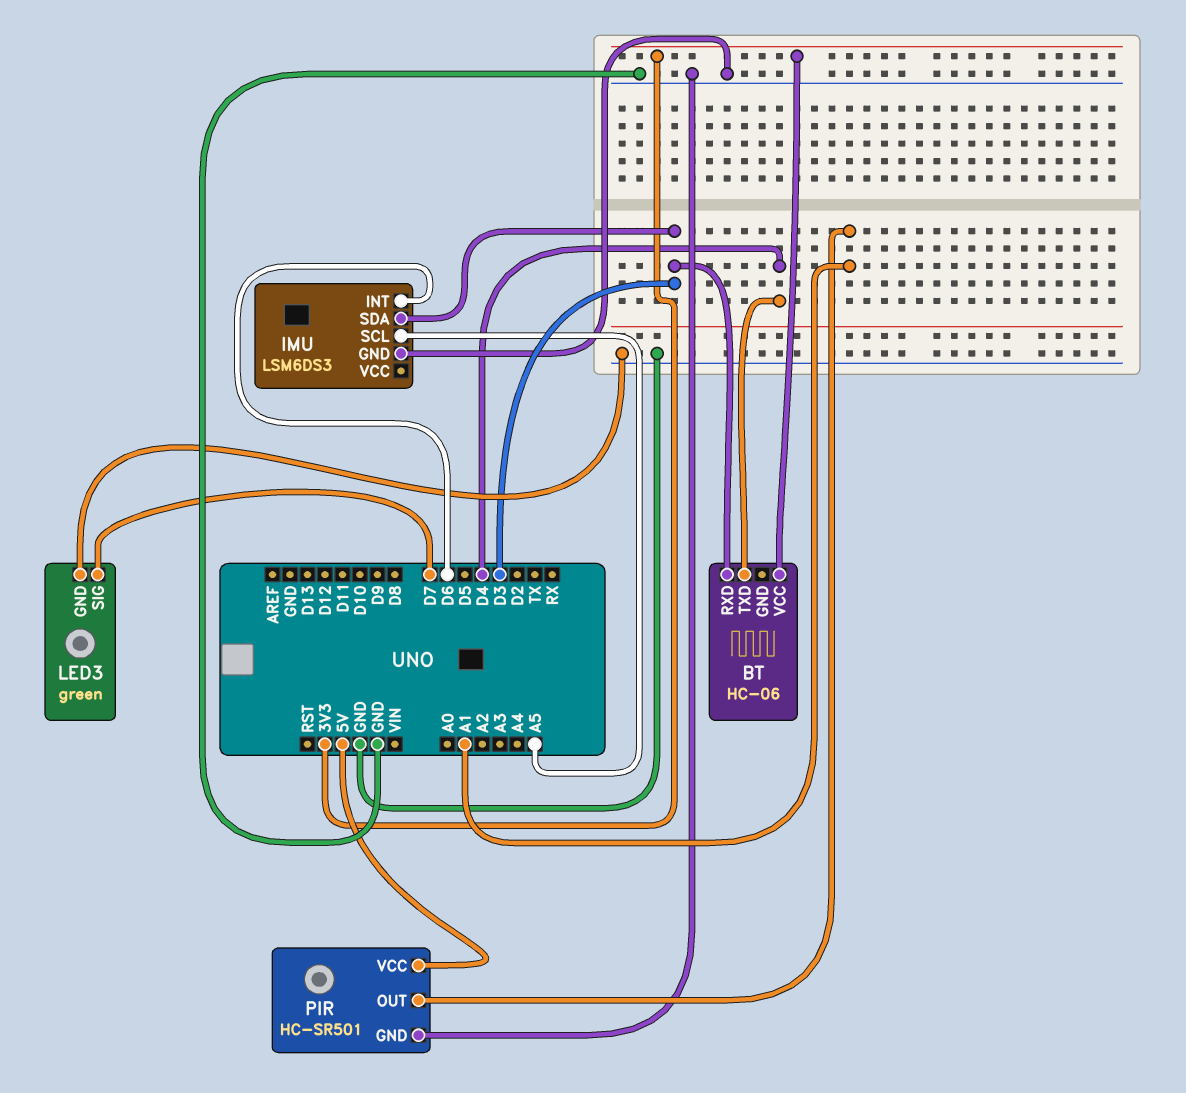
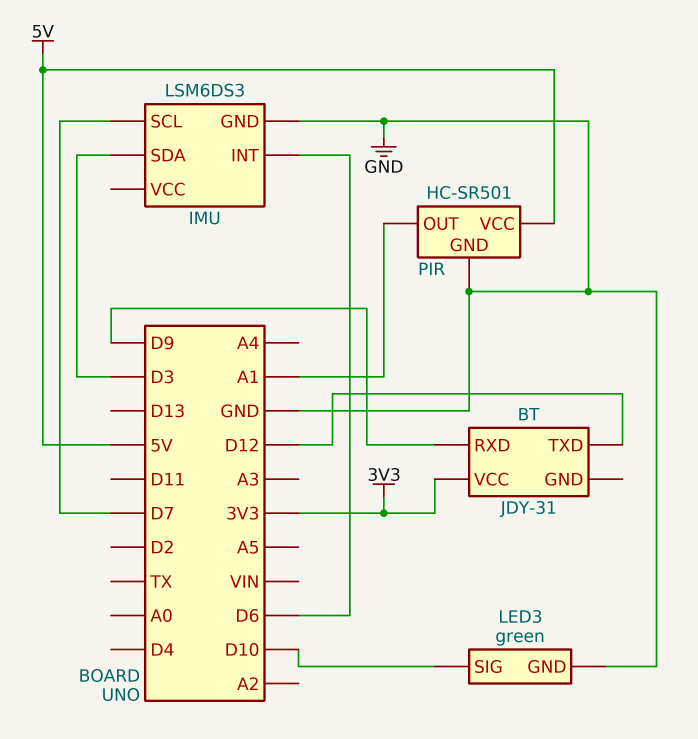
BT: HC-06 -> JDY-31
BT pin RXD: D3 -> D9
BT pin TXD: D4 -> D12
IMU pin SCL: A5 -> D7
LED3 pin SIG: D7 -> D10

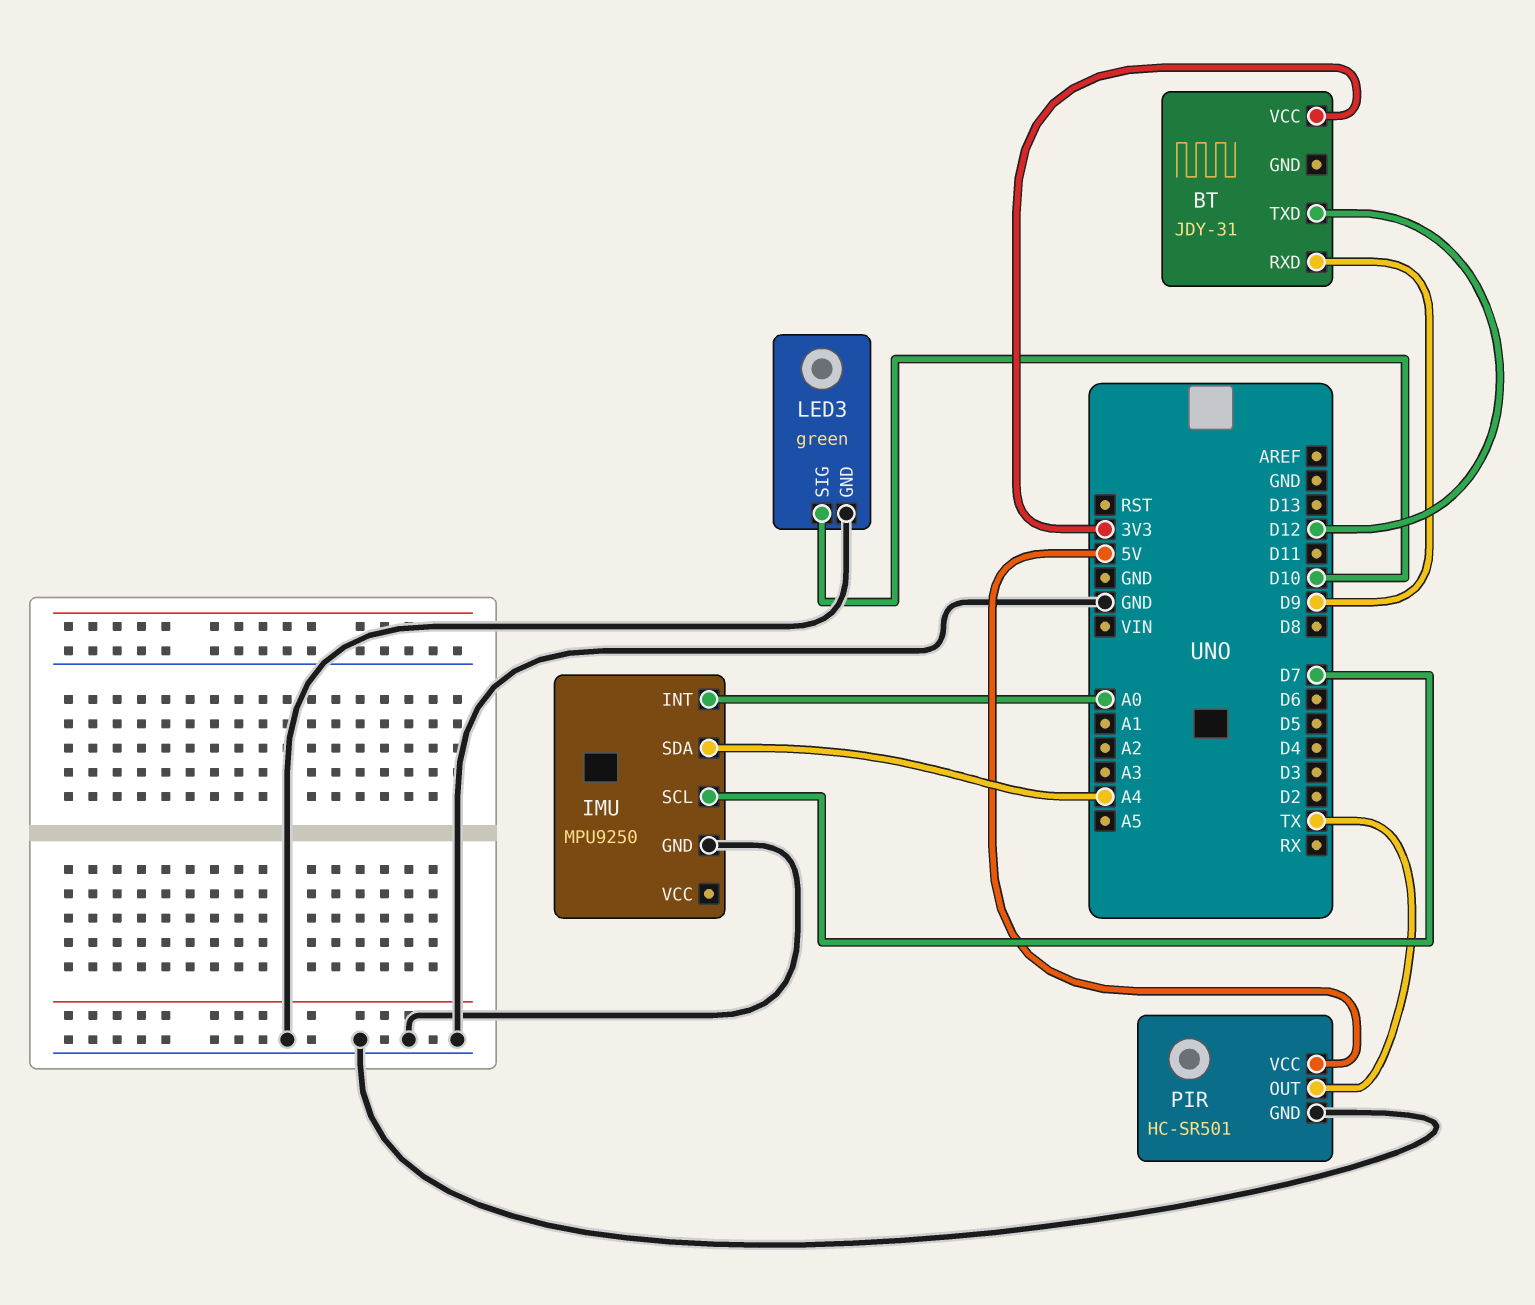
IMU: LSM6DS3 -> MPU9250
IMU pin INT: D6 -> A0
IMU pin SDA: D3 -> A4
PIR pin OUT: A1 -> TX

